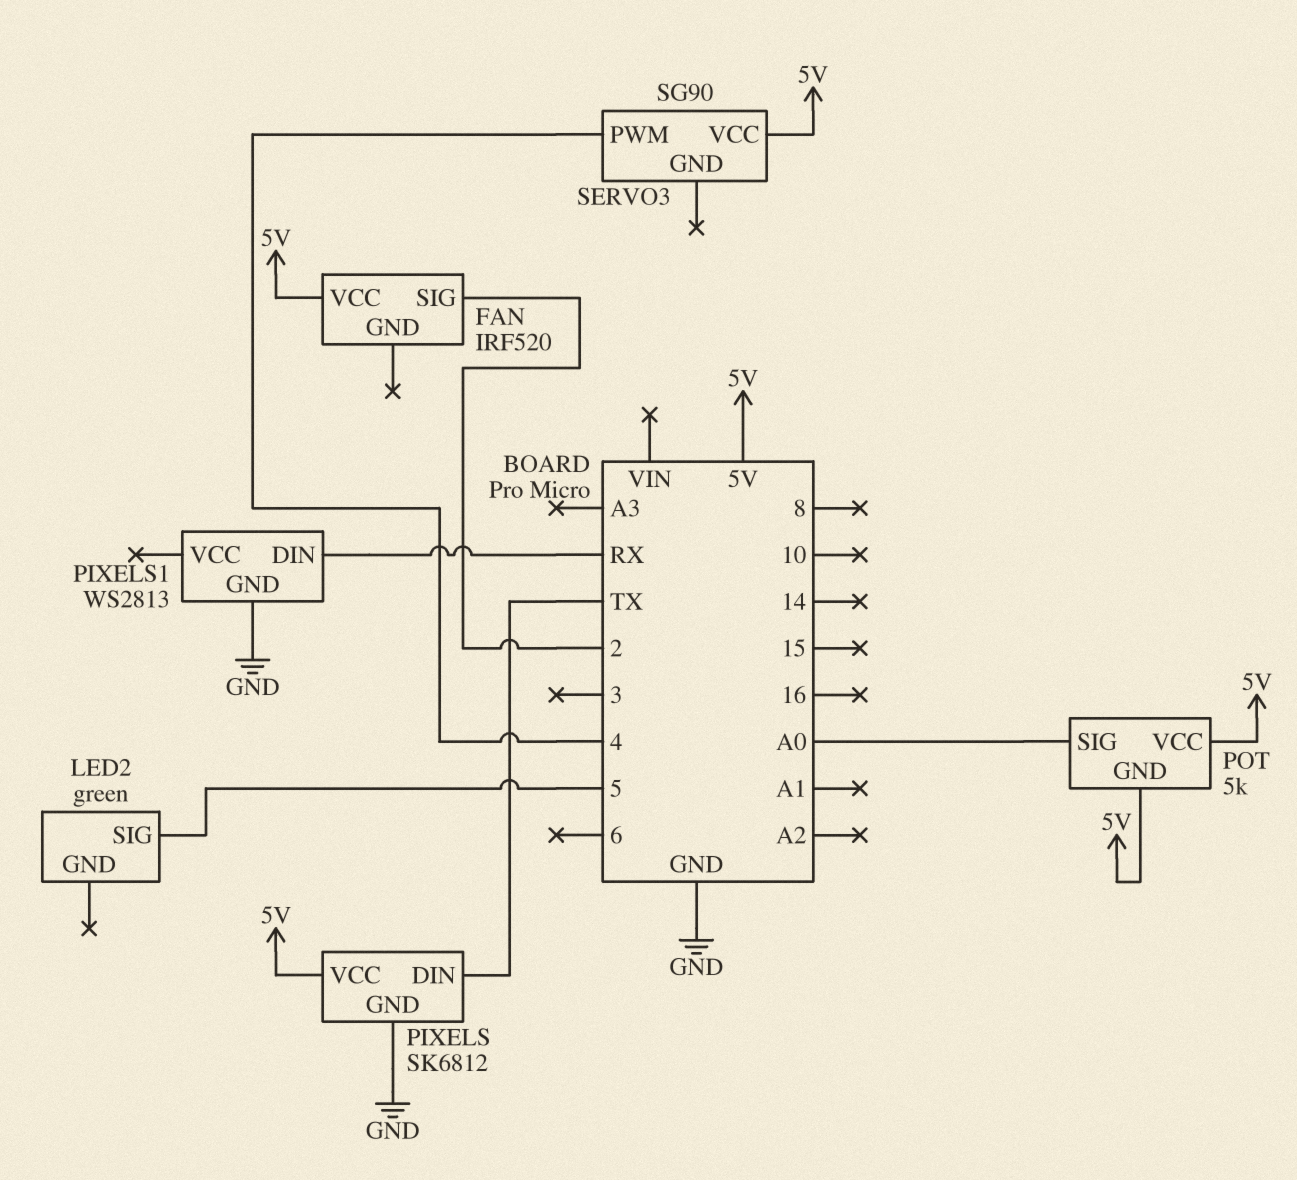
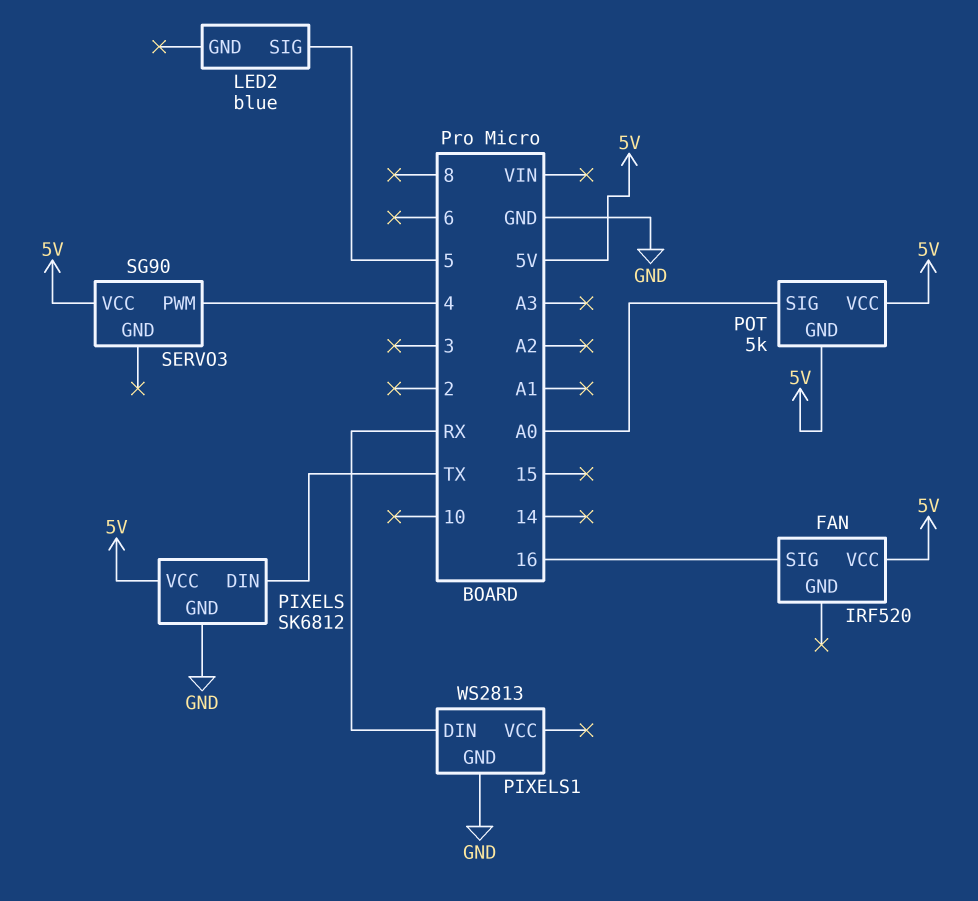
FAN pin SIG: 2 -> 16
LED2: green -> blue

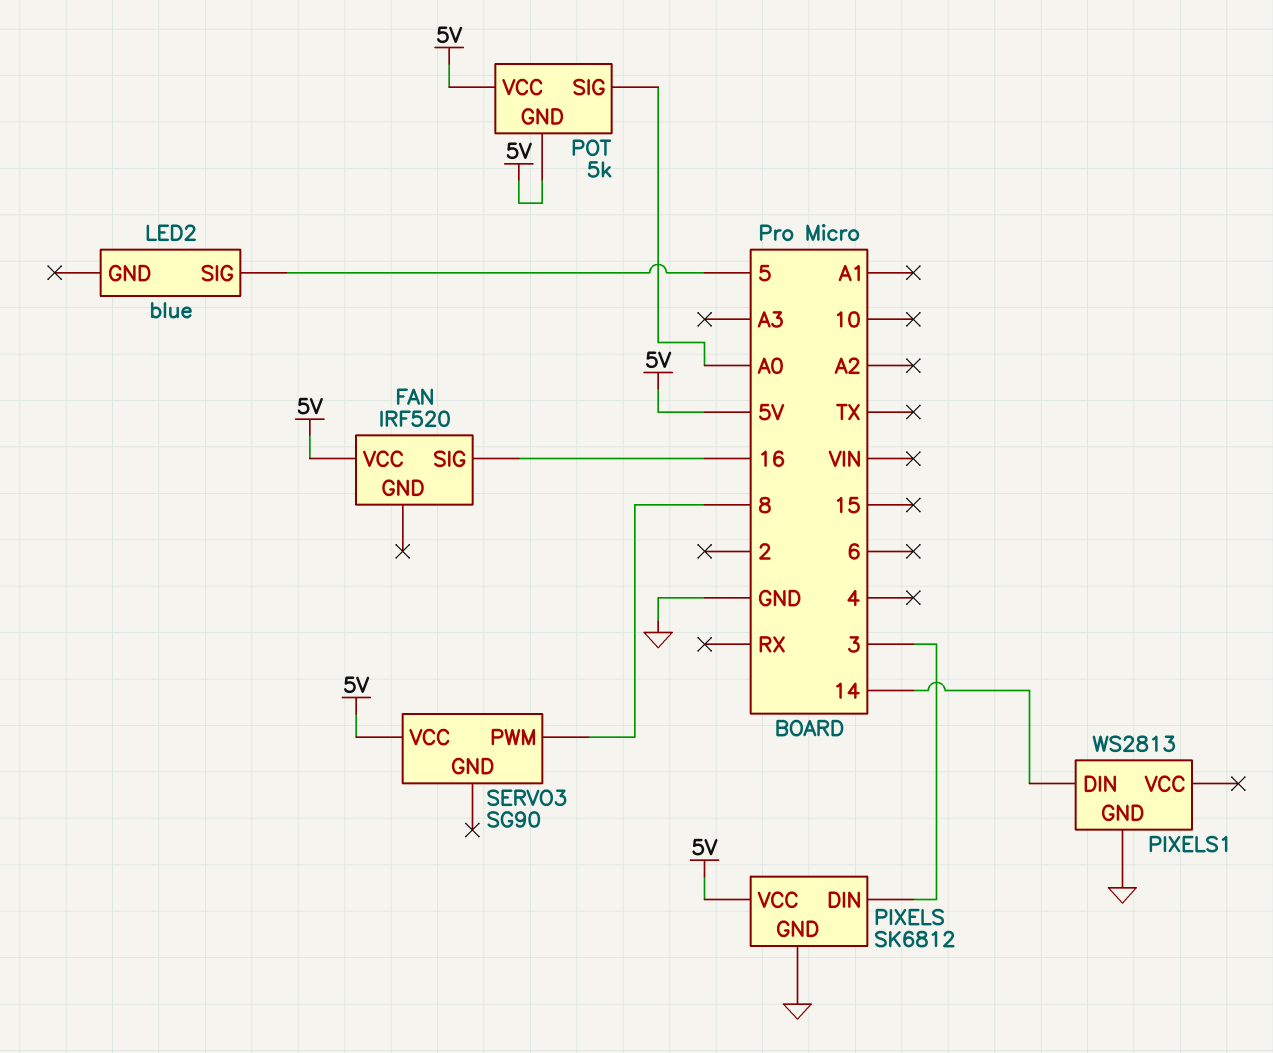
PIXELS pin DIN: TX -> 3
PIXELS1 pin DIN: RX -> 14
SERVO3 pin PWM: 4 -> 8

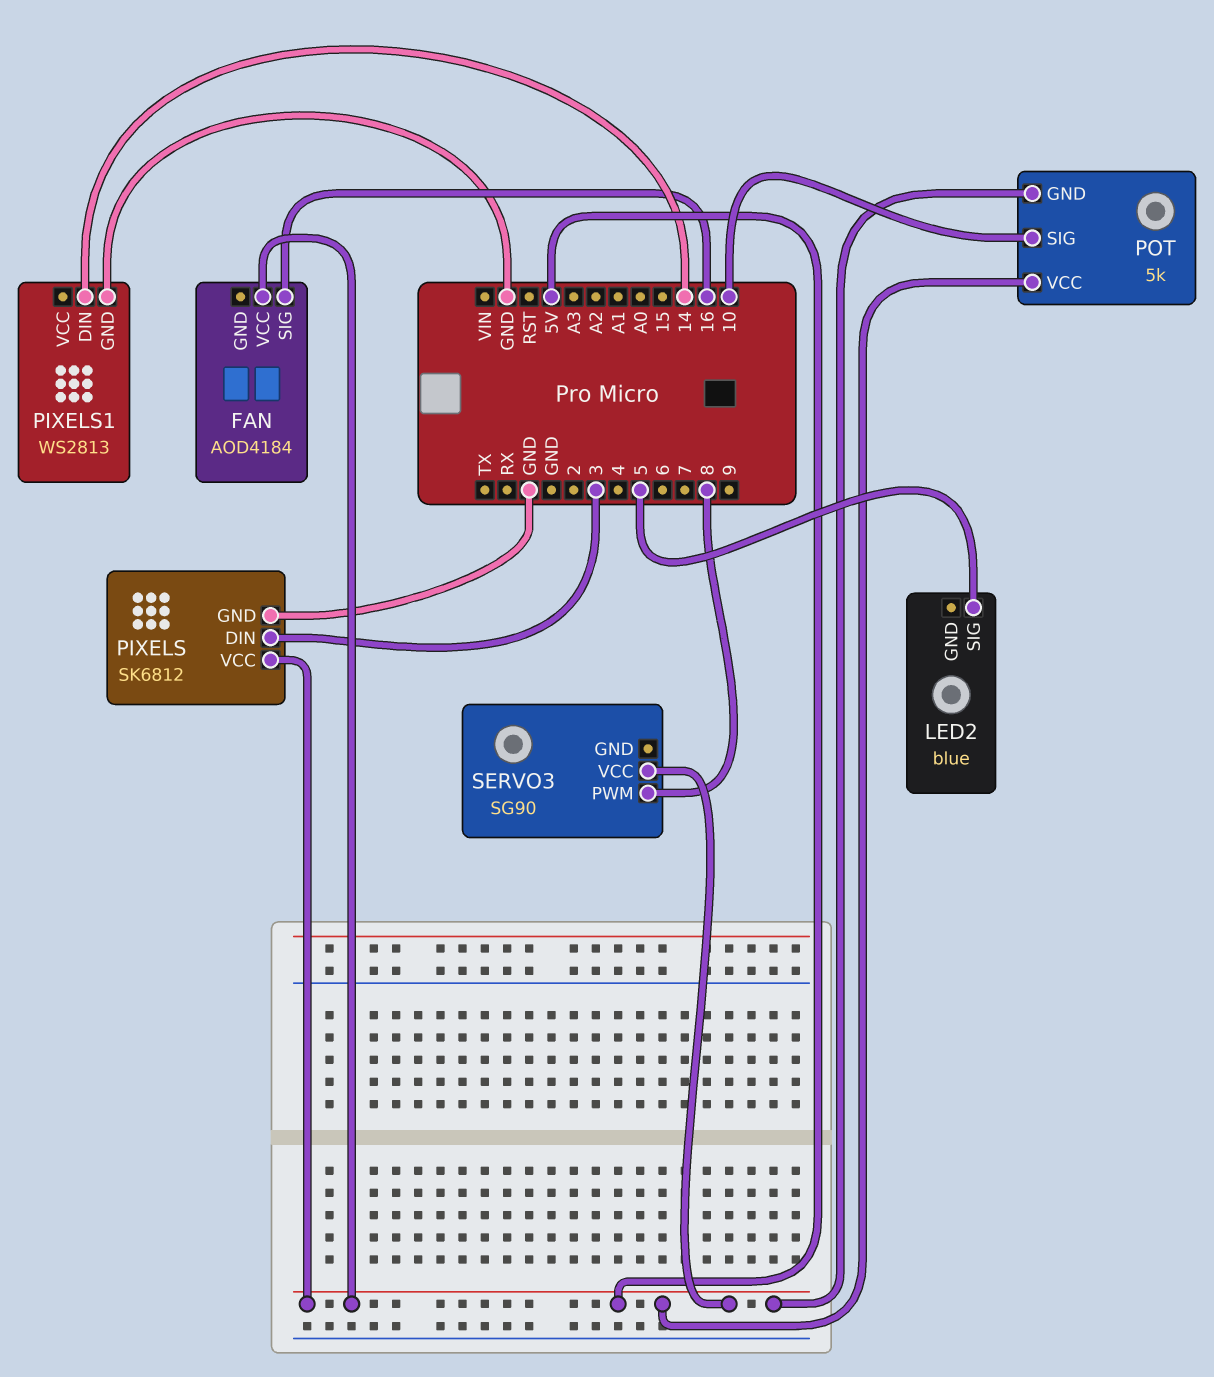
FAN: IRF520 -> AOD4184
POT pin SIG: A0 -> 10

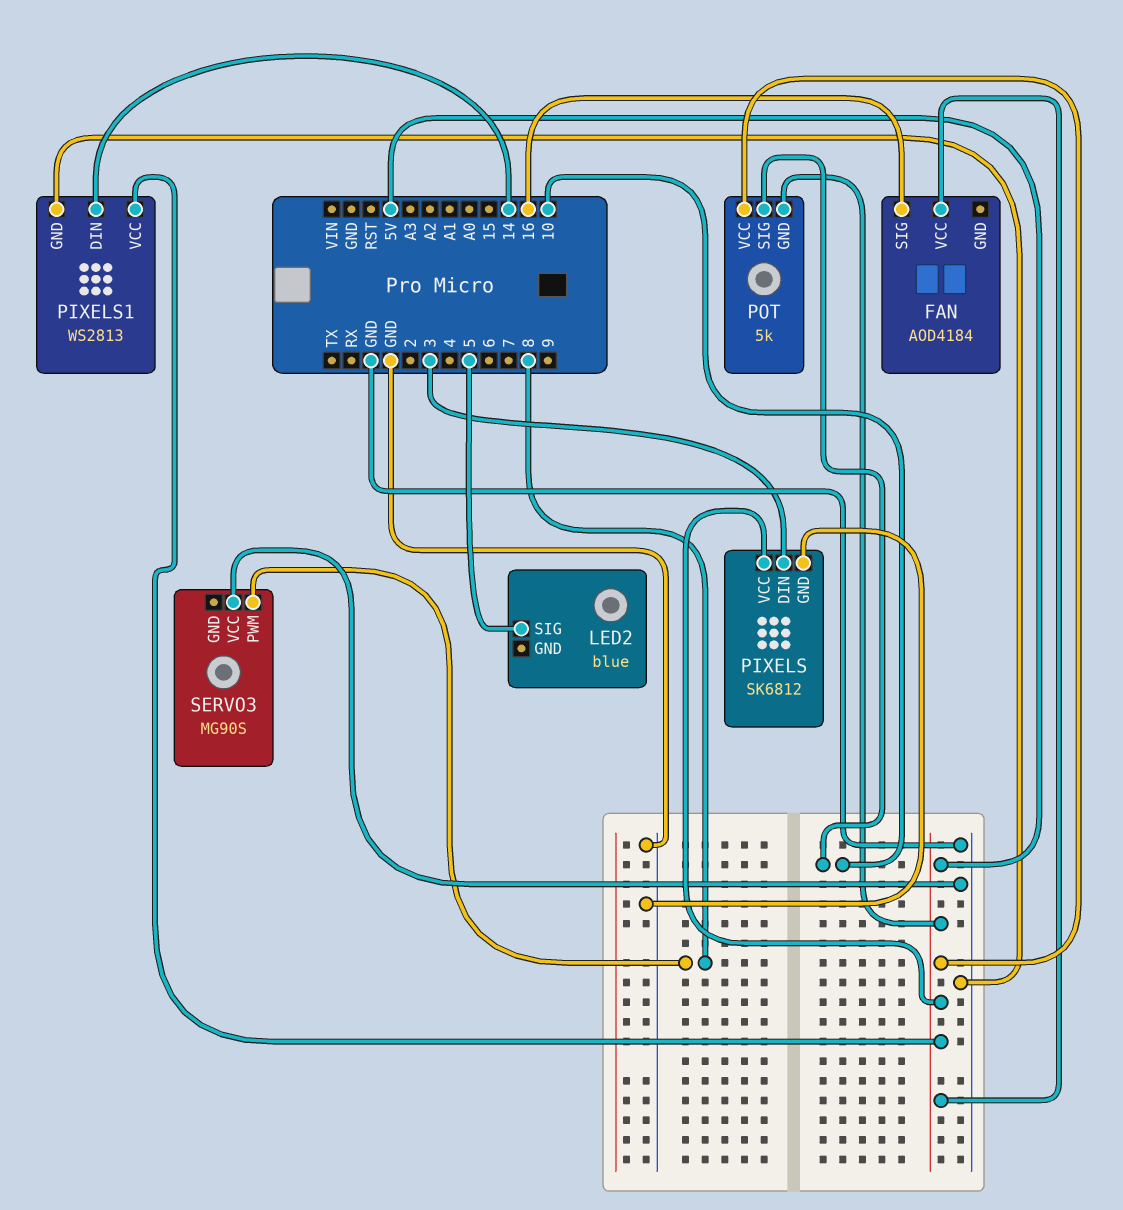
PIXELS1 pin VCC: none -> 5V
SERVO3: SG90 -> MG90S
SERVO3 pin VCC: 5V -> GND

